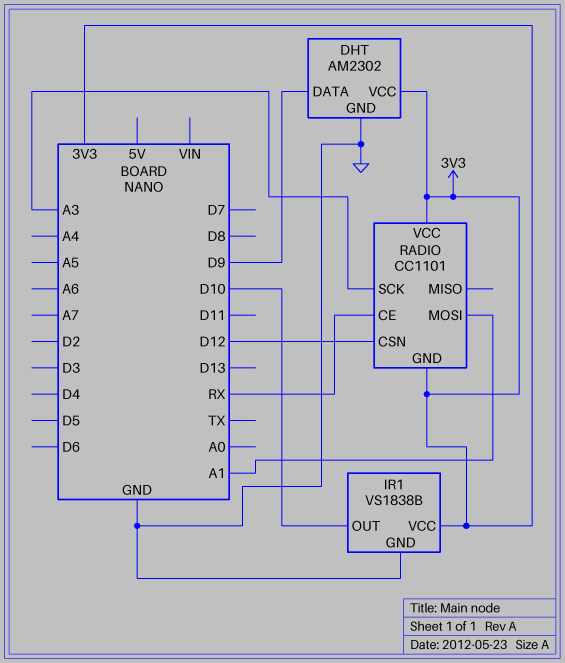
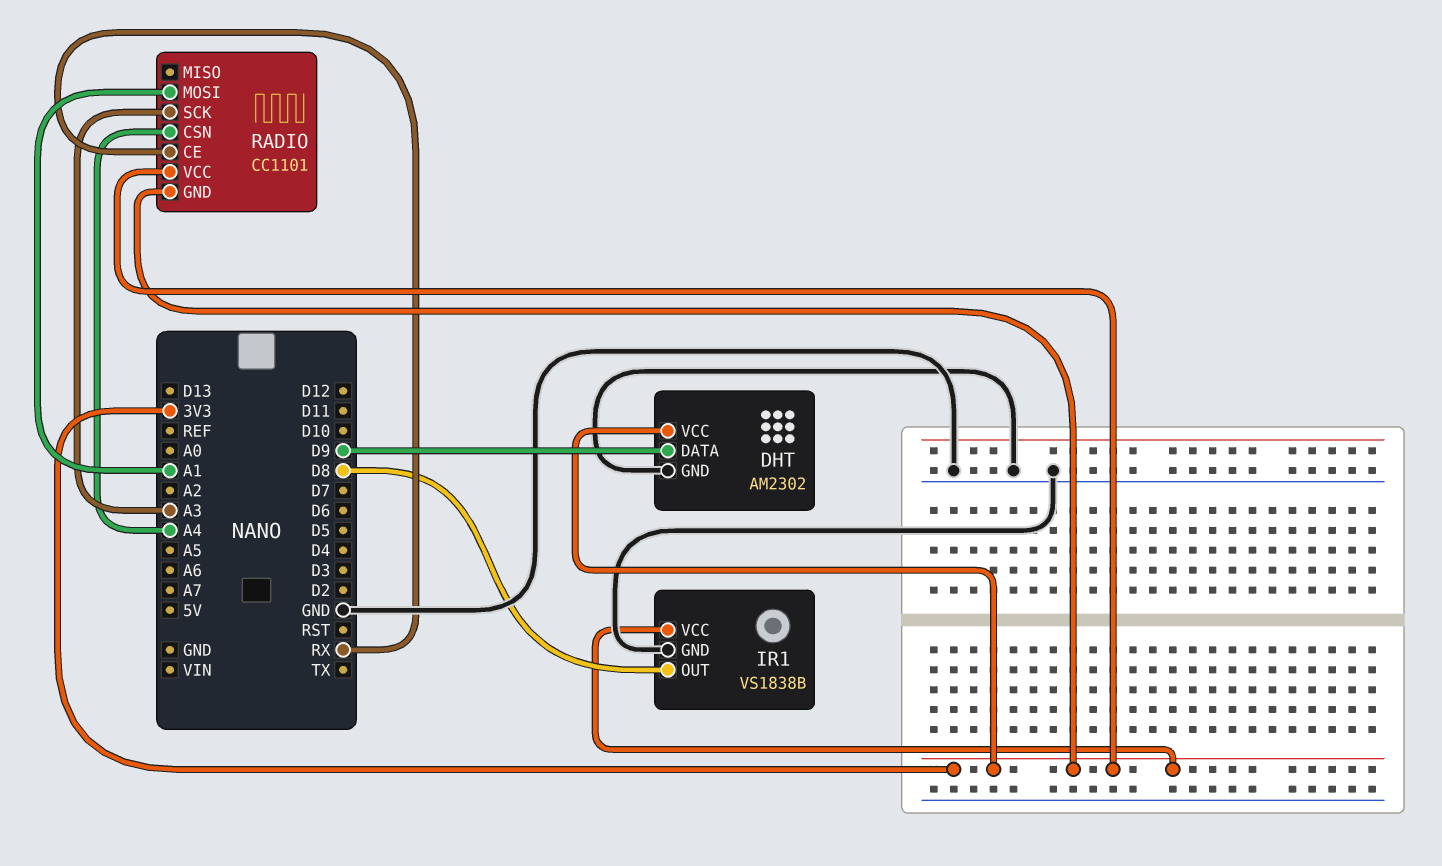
IR1 pin OUT: D10 -> D8
RADIO pin CSN: D12 -> A4

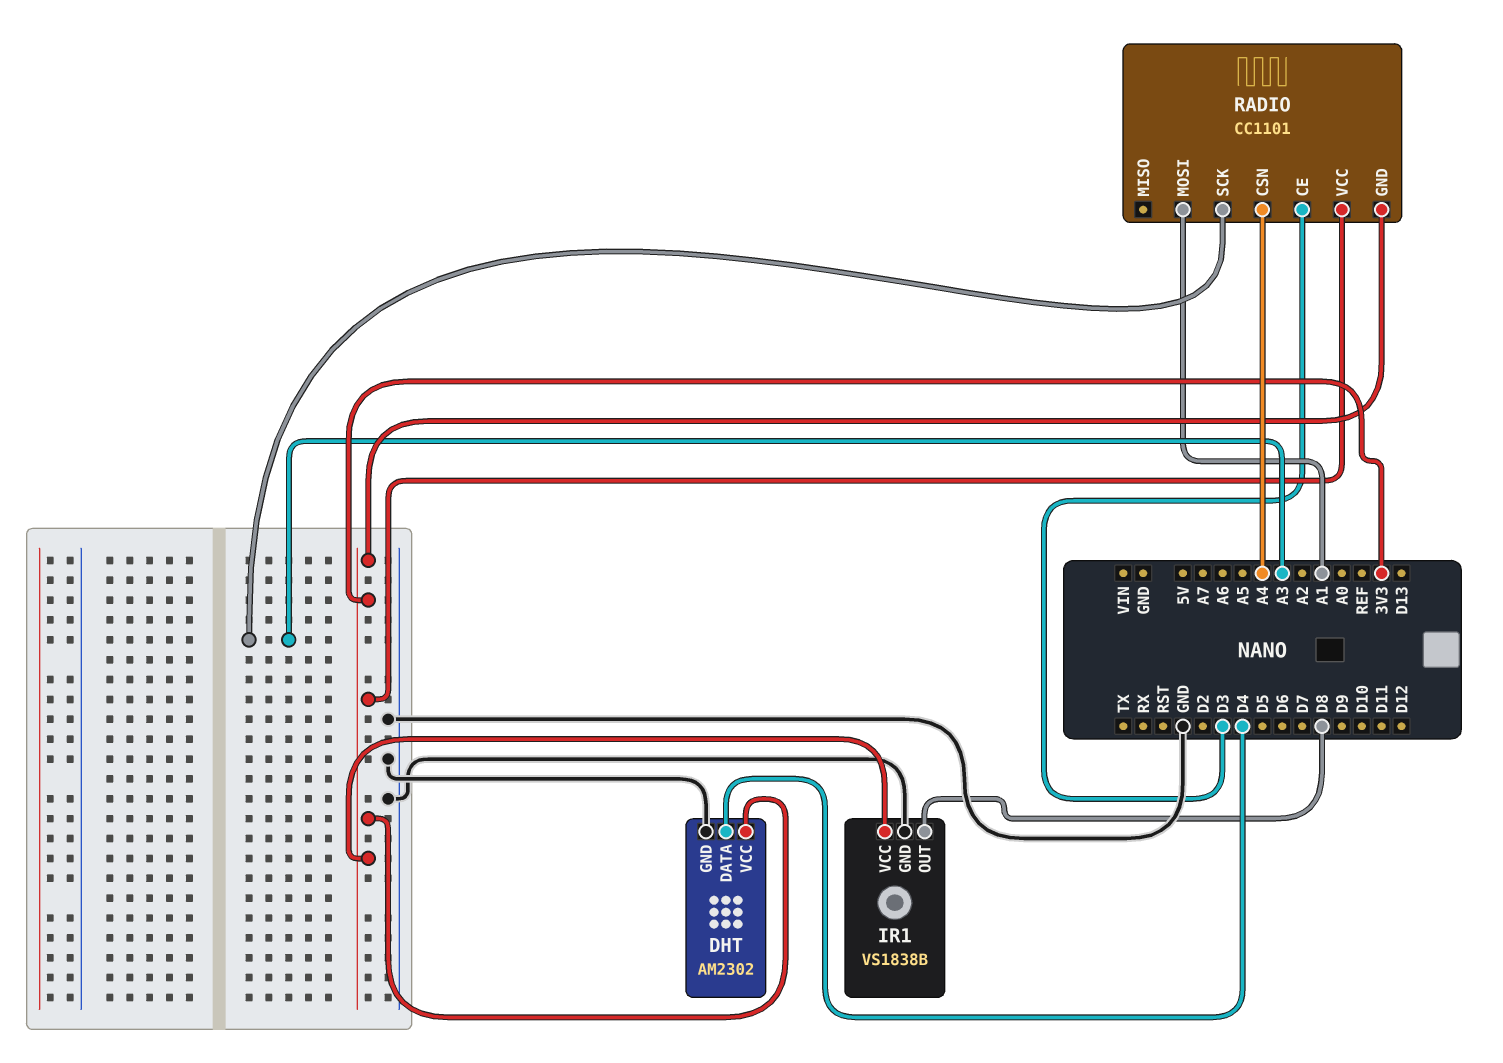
DHT pin DATA: D9 -> D4
RADIO pin CE: RX -> D3

